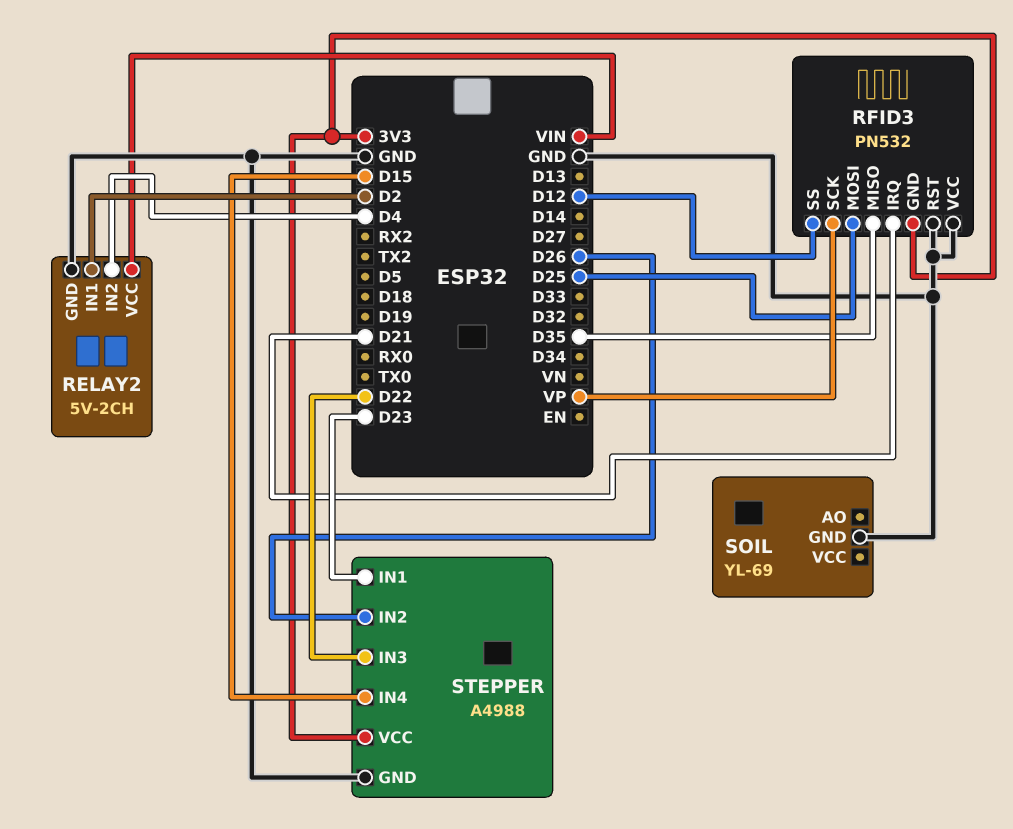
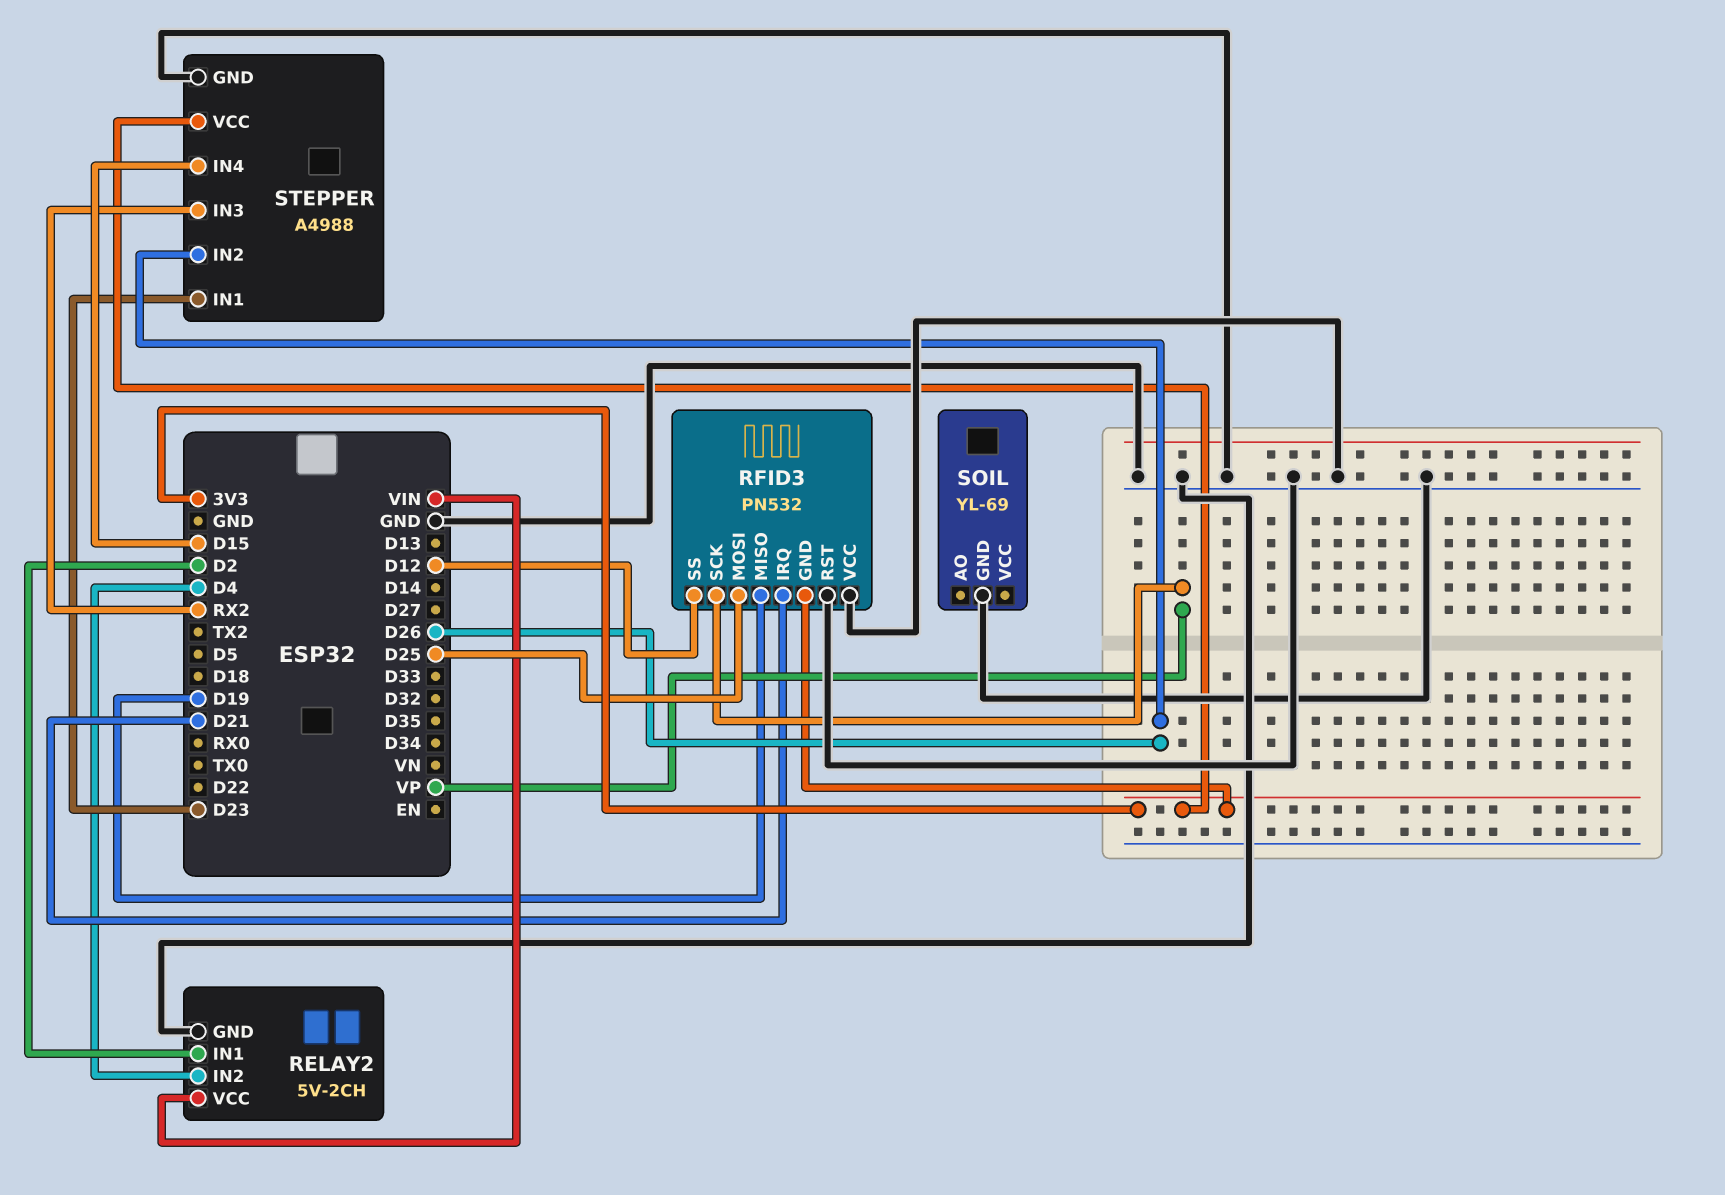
RFID3 pin MISO: D35 -> D19
STEPPER pin IN3: D22 -> RX2

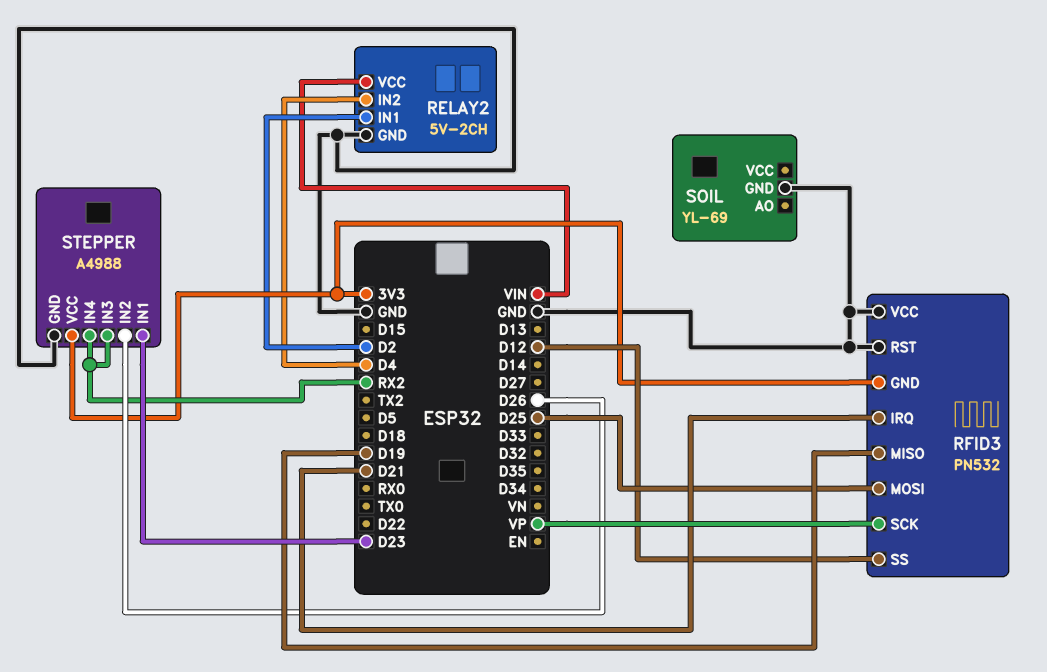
STEPPER pin IN4: D15 -> RX2

